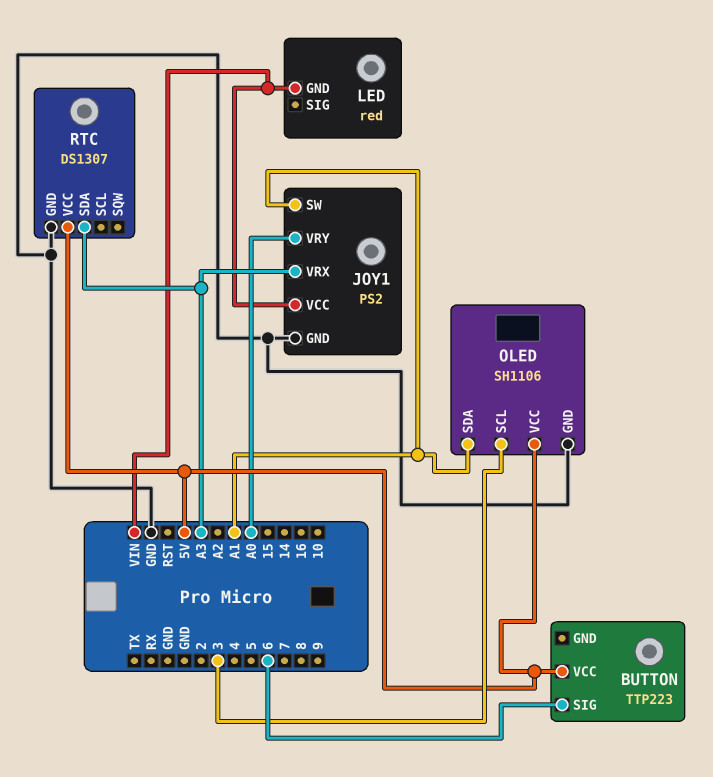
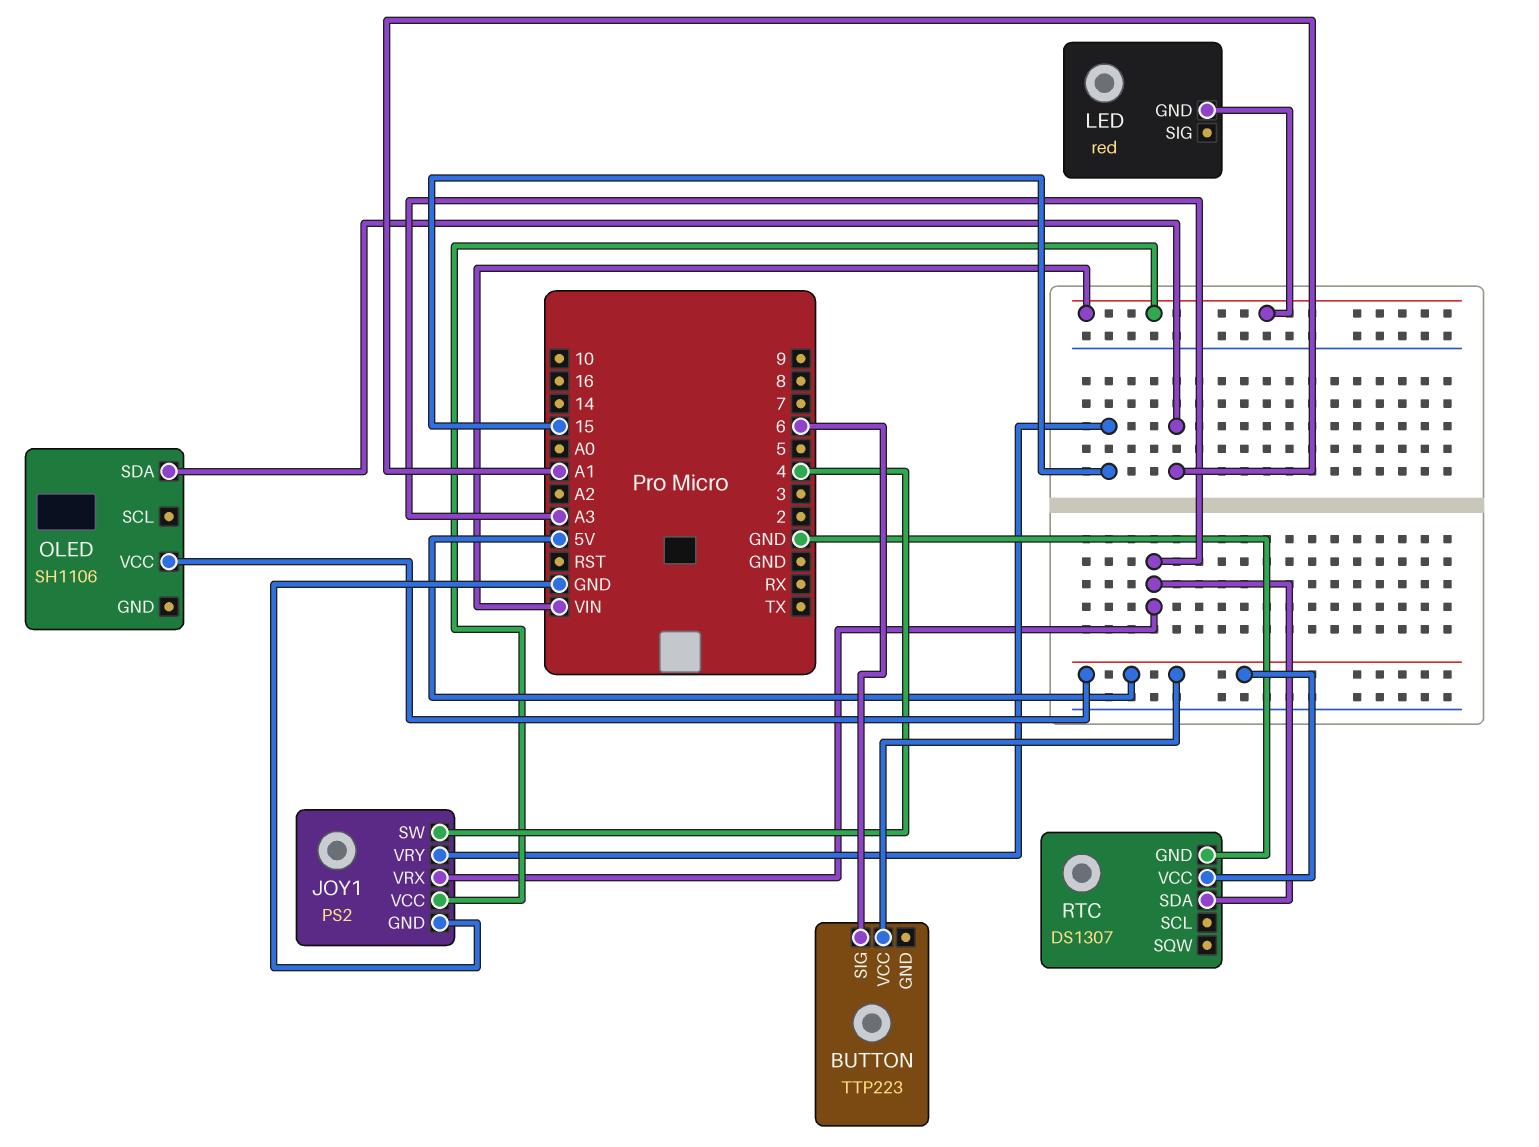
JOY1 pin SW: A1 -> 4
JOY1 pin VRY: A0 -> 15
OLED pin GND: GND -> none
OLED pin SCL: 3 -> none

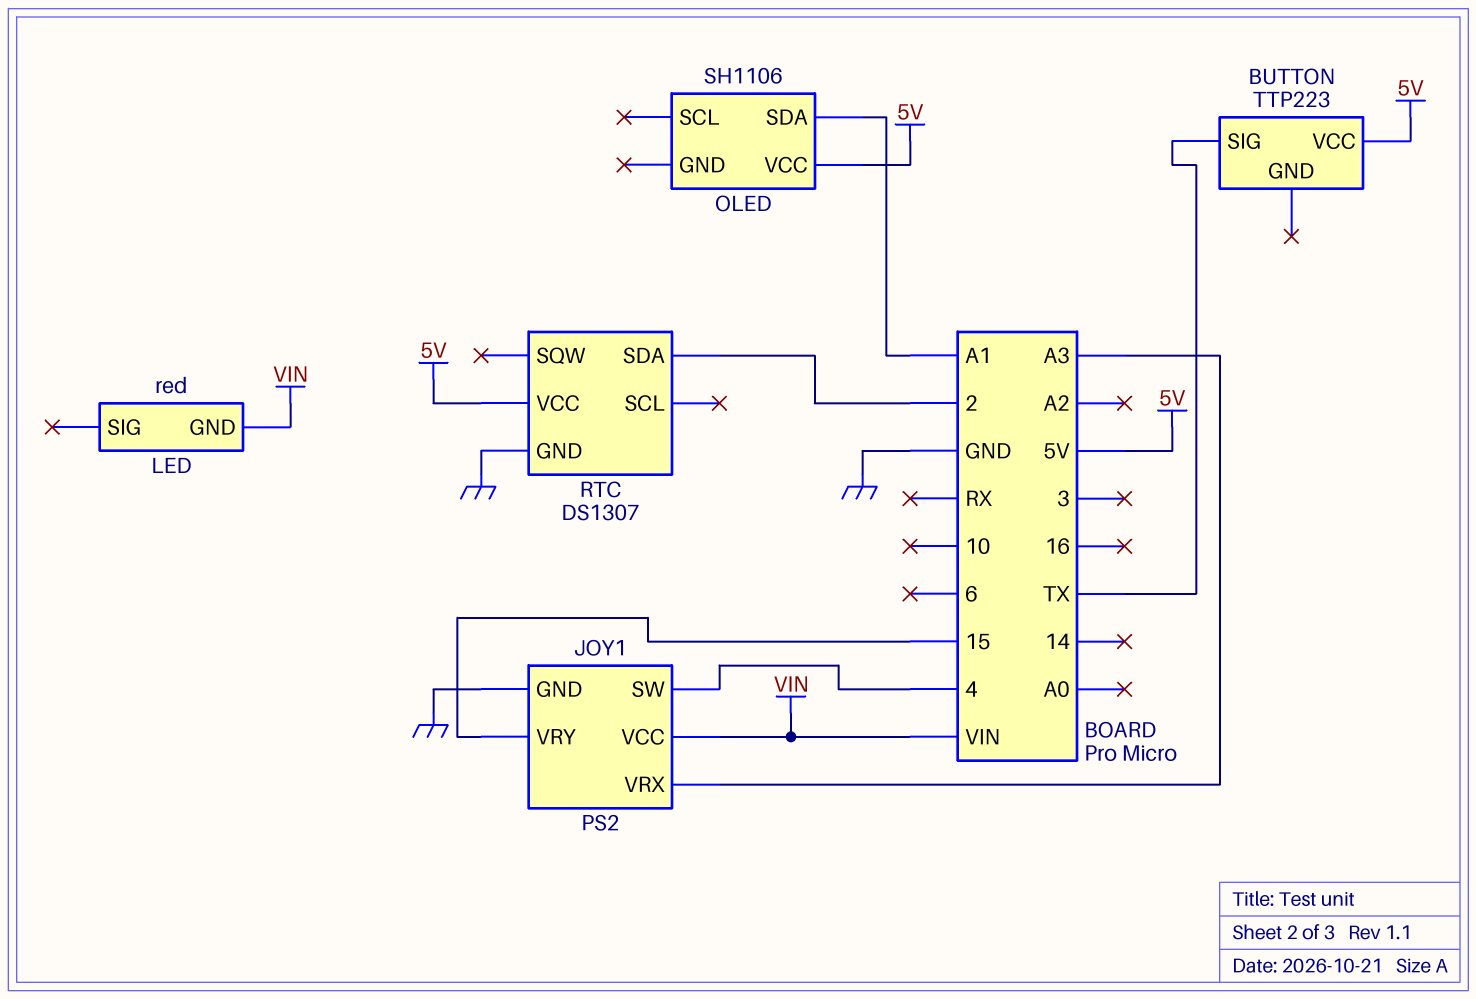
BUTTON pin SIG: 6 -> TX
RTC pin SDA: A3 -> 2

